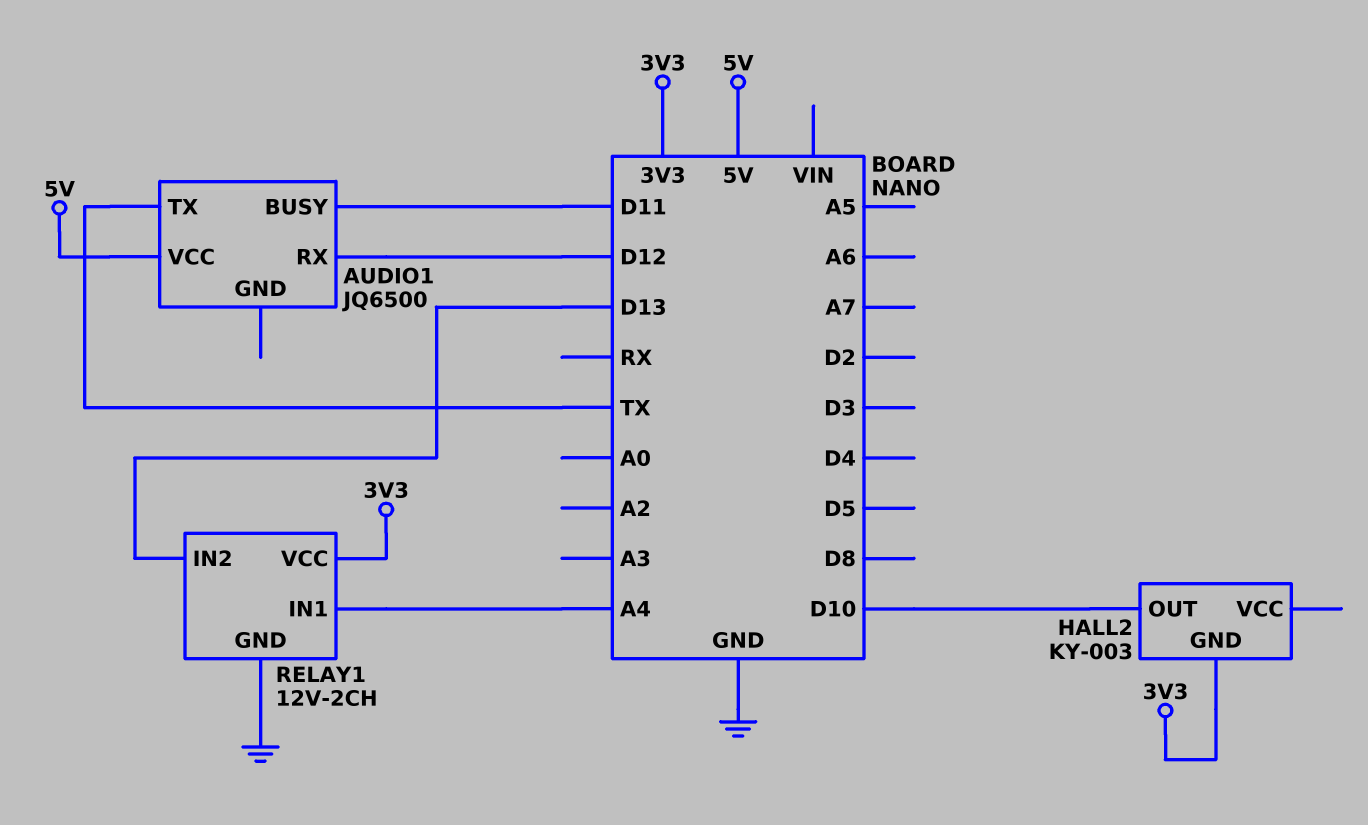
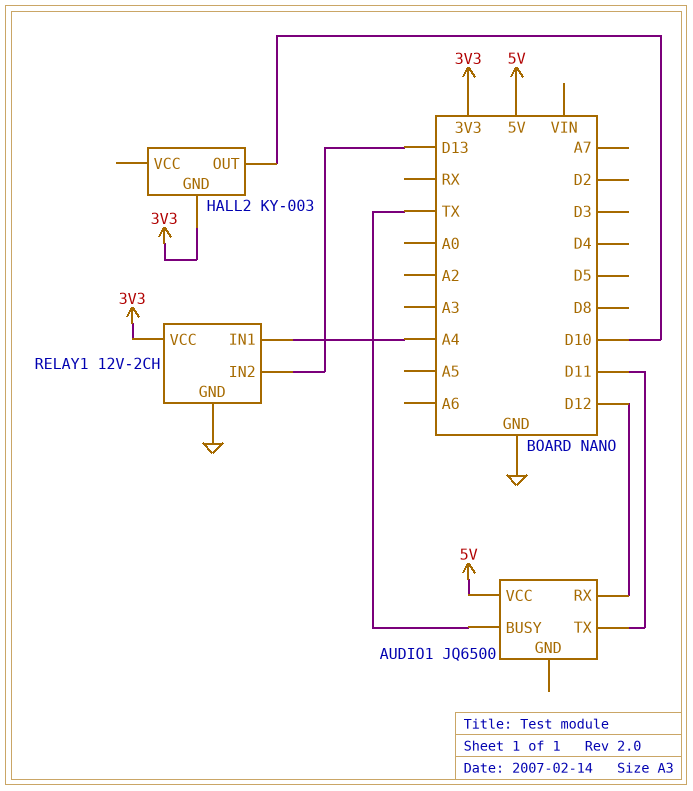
AUDIO1 pin BUSY: D11 -> TX
AUDIO1 pin TX: TX -> D11

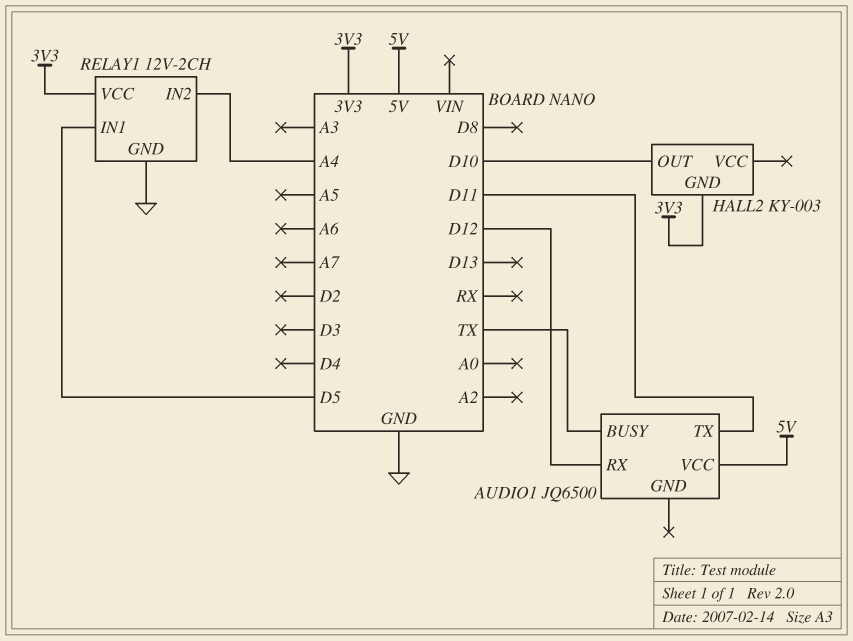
RELAY1 pin IN1: A4 -> D5
RELAY1 pin IN2: D13 -> A4

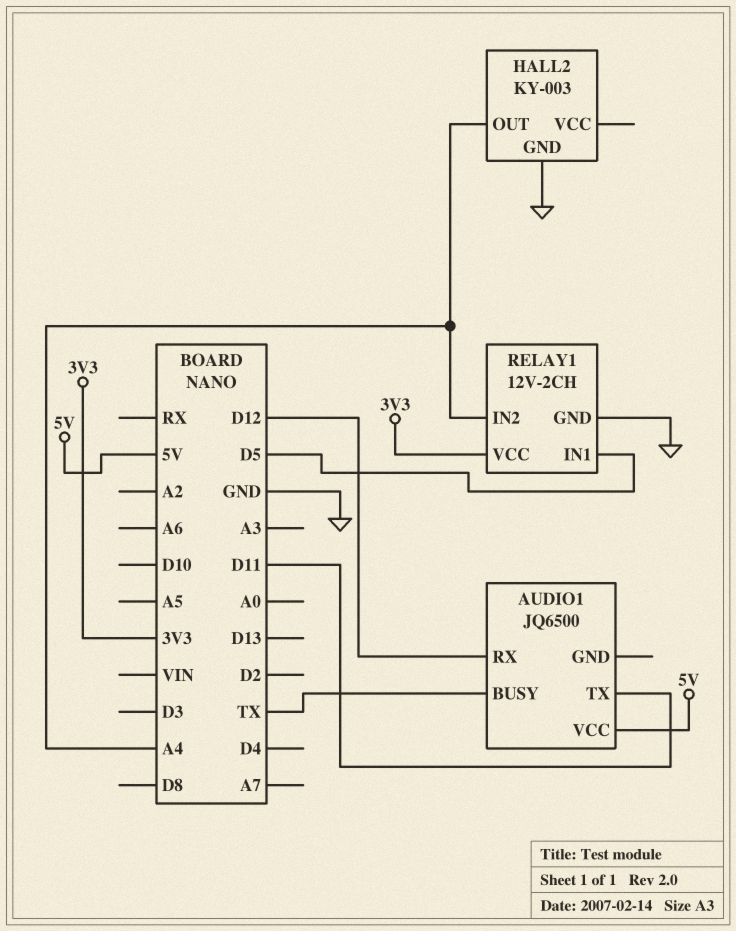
HALL2 pin GND: 3V3 -> GND
HALL2 pin OUT: D10 -> A4

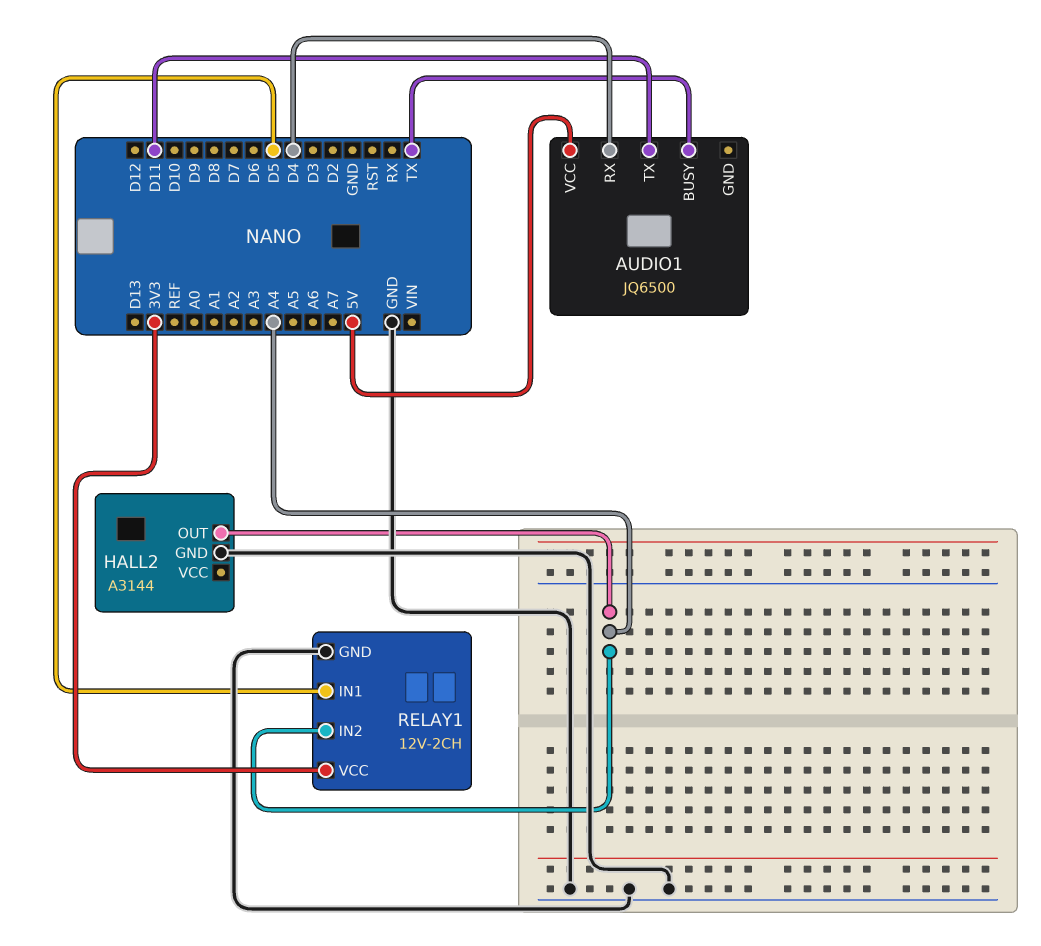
AUDIO1 pin RX: D12 -> D4
HALL2: KY-003 -> A3144

